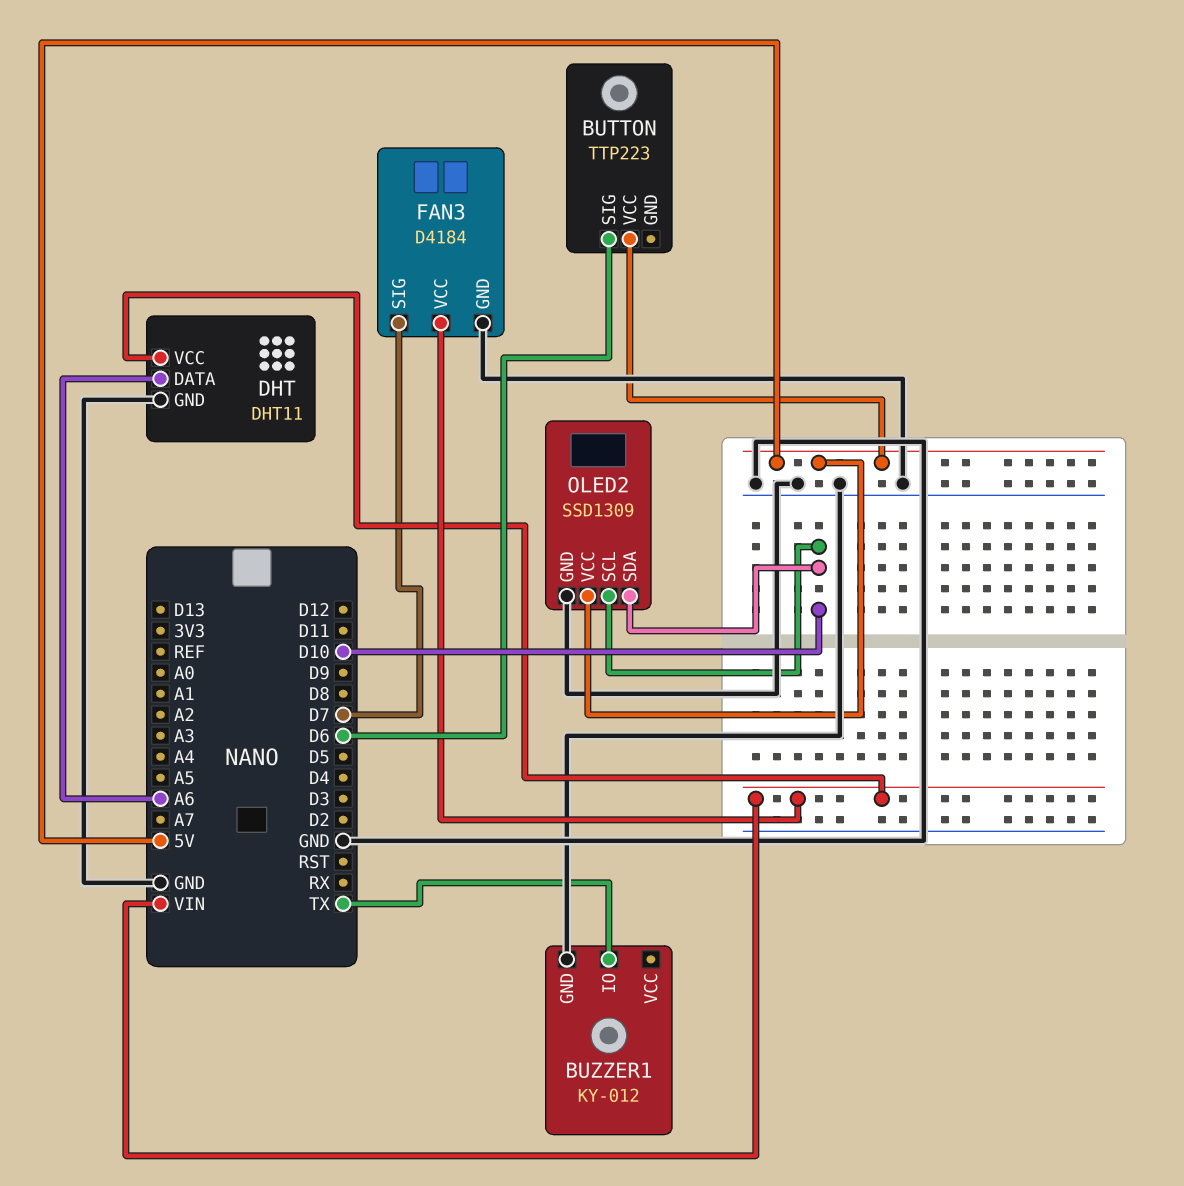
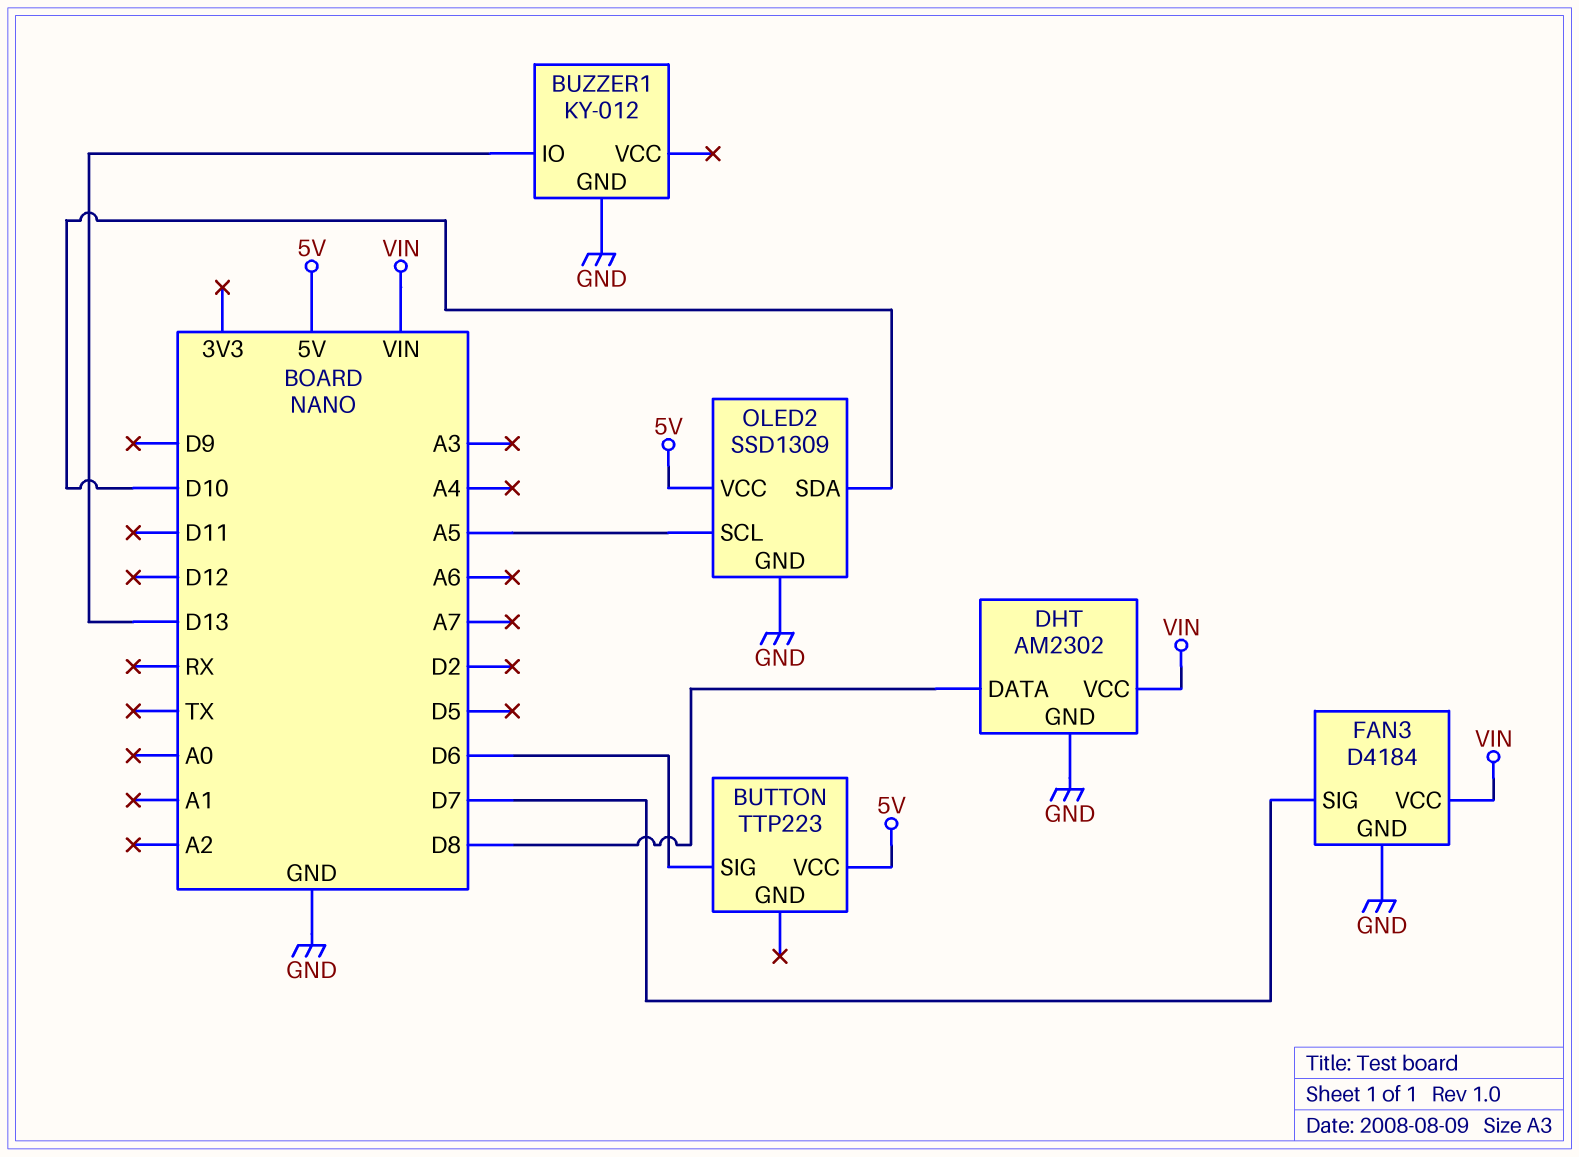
BUZZER1 pin IO: TX -> D13
DHT: DHT11 -> AM2302
DHT pin DATA: A6 -> D8
OLED2 pin SCL: D10 -> A5

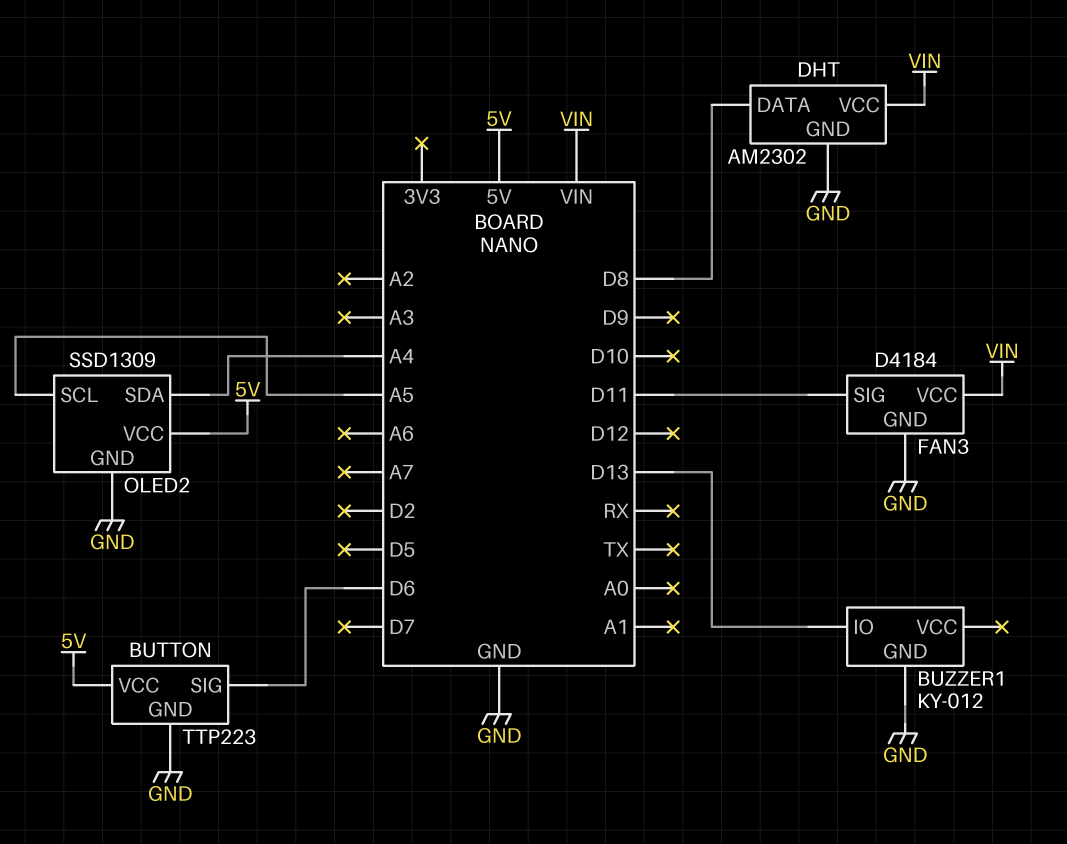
BUTTON pin GND: none -> GND
FAN3 pin SIG: D7 -> D11
OLED2 pin SDA: D10 -> A4

